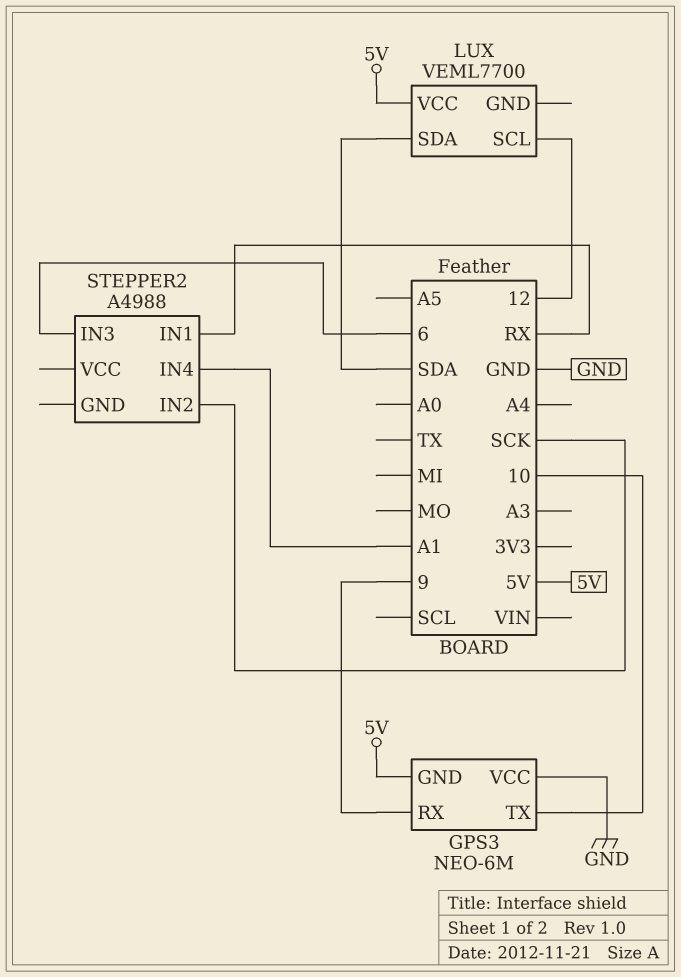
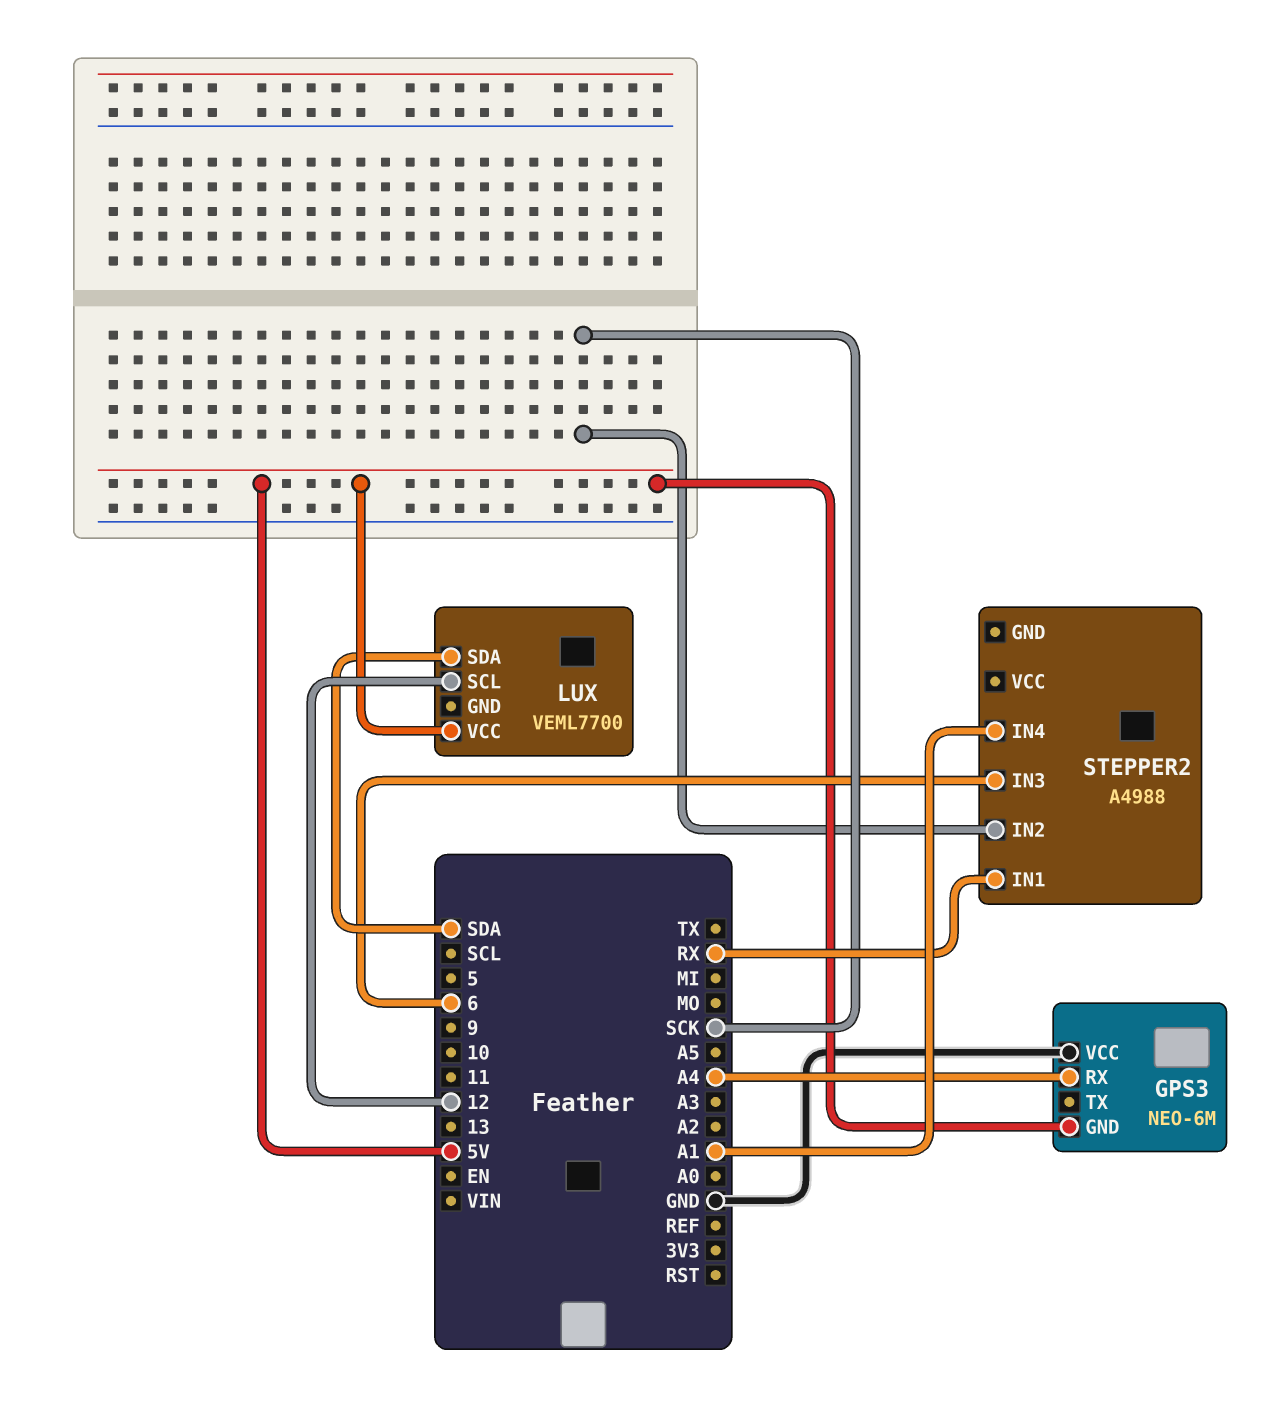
GPS3 pin RX: 9 -> A4
GPS3 pin TX: 10 -> none

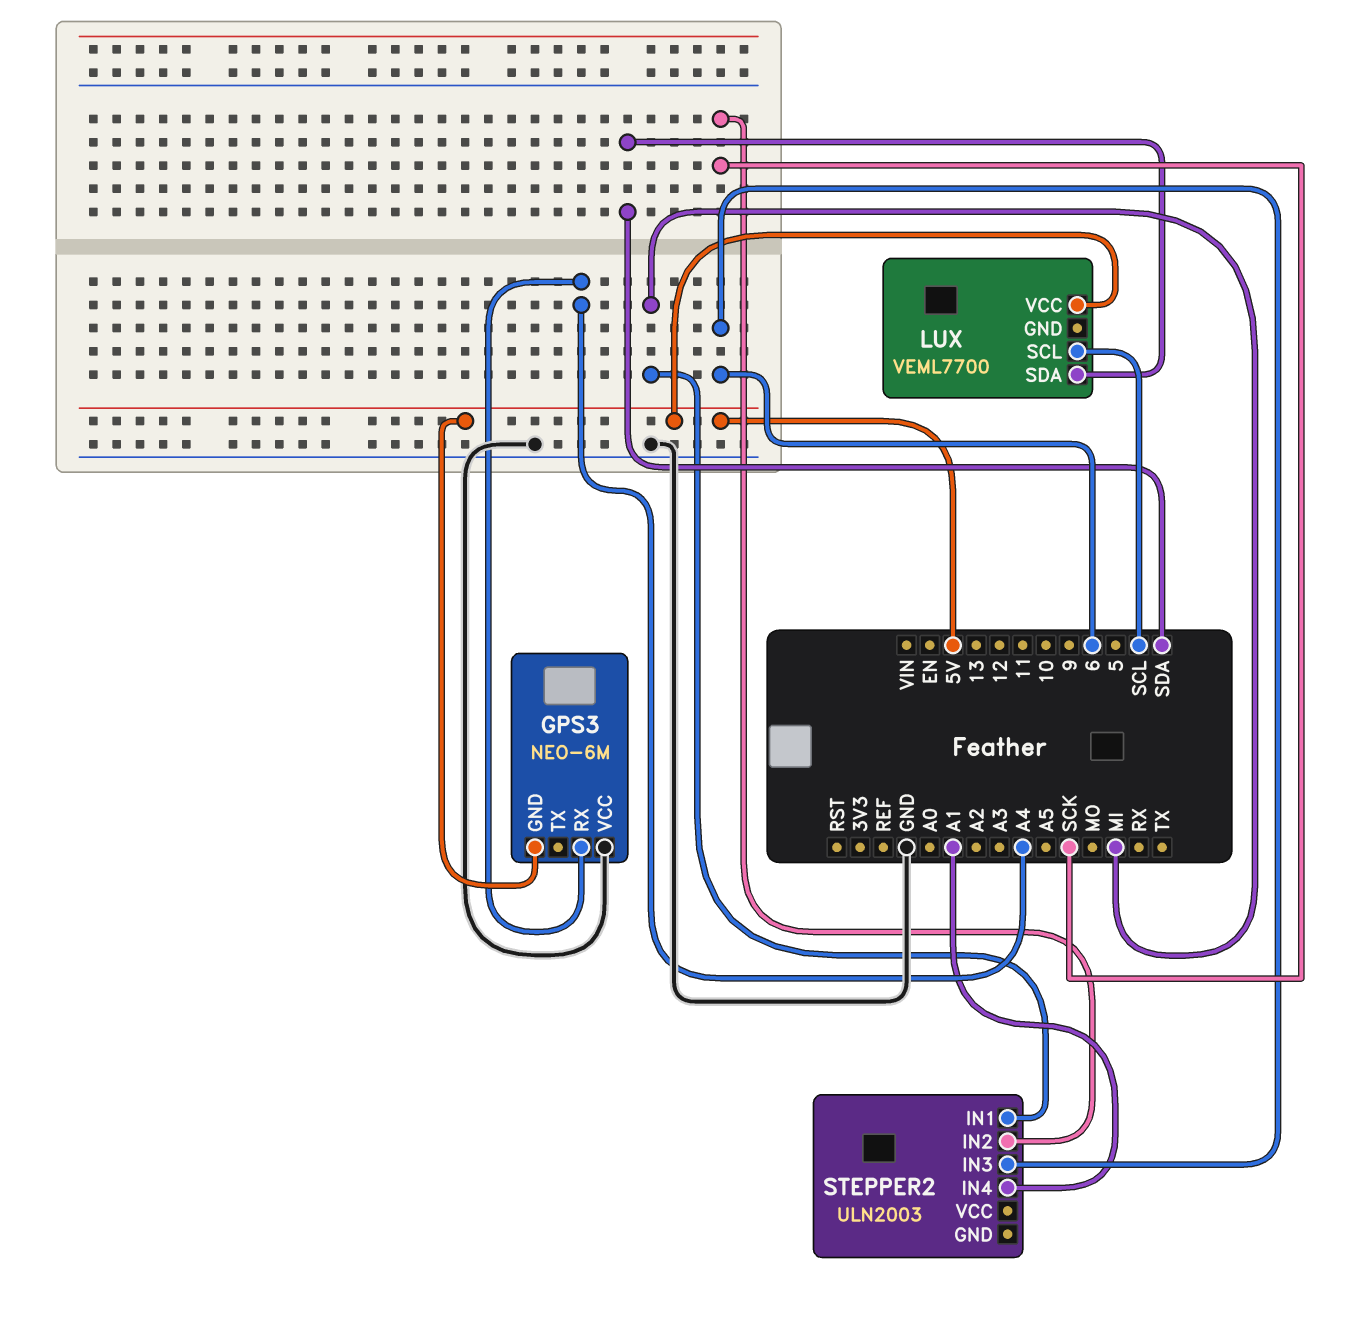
LUX pin SCL: 12 -> SCL
STEPPER2: A4988 -> ULN2003
STEPPER2 pin IN1: RX -> MI

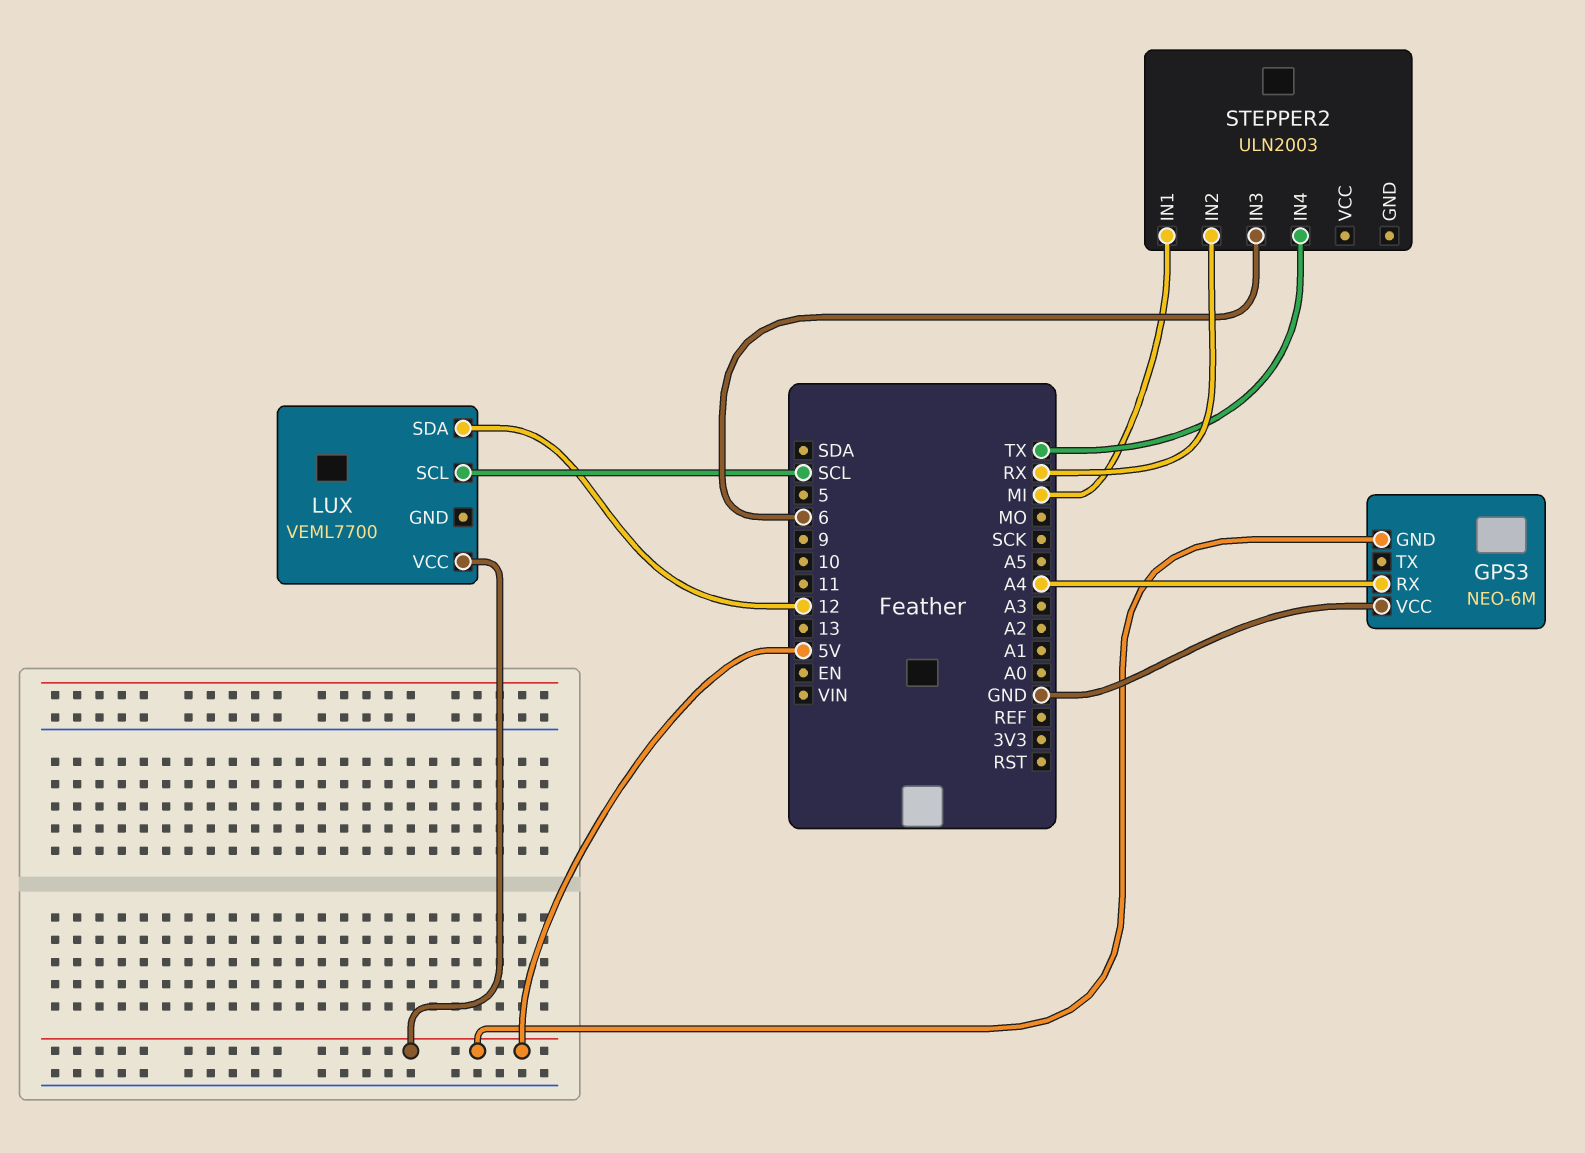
LUX pin SDA: SDA -> 12
STEPPER2 pin IN2: SCK -> RX
STEPPER2 pin IN4: A1 -> TX

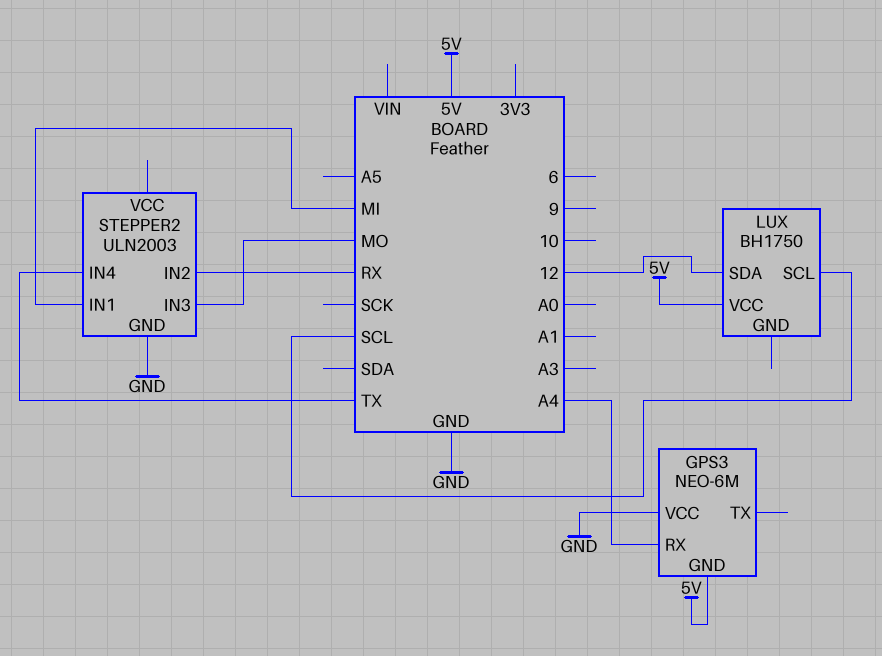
LUX: VEML7700 -> BH1750
STEPPER2 pin GND: none -> GND
STEPPER2 pin IN3: 6 -> MO

